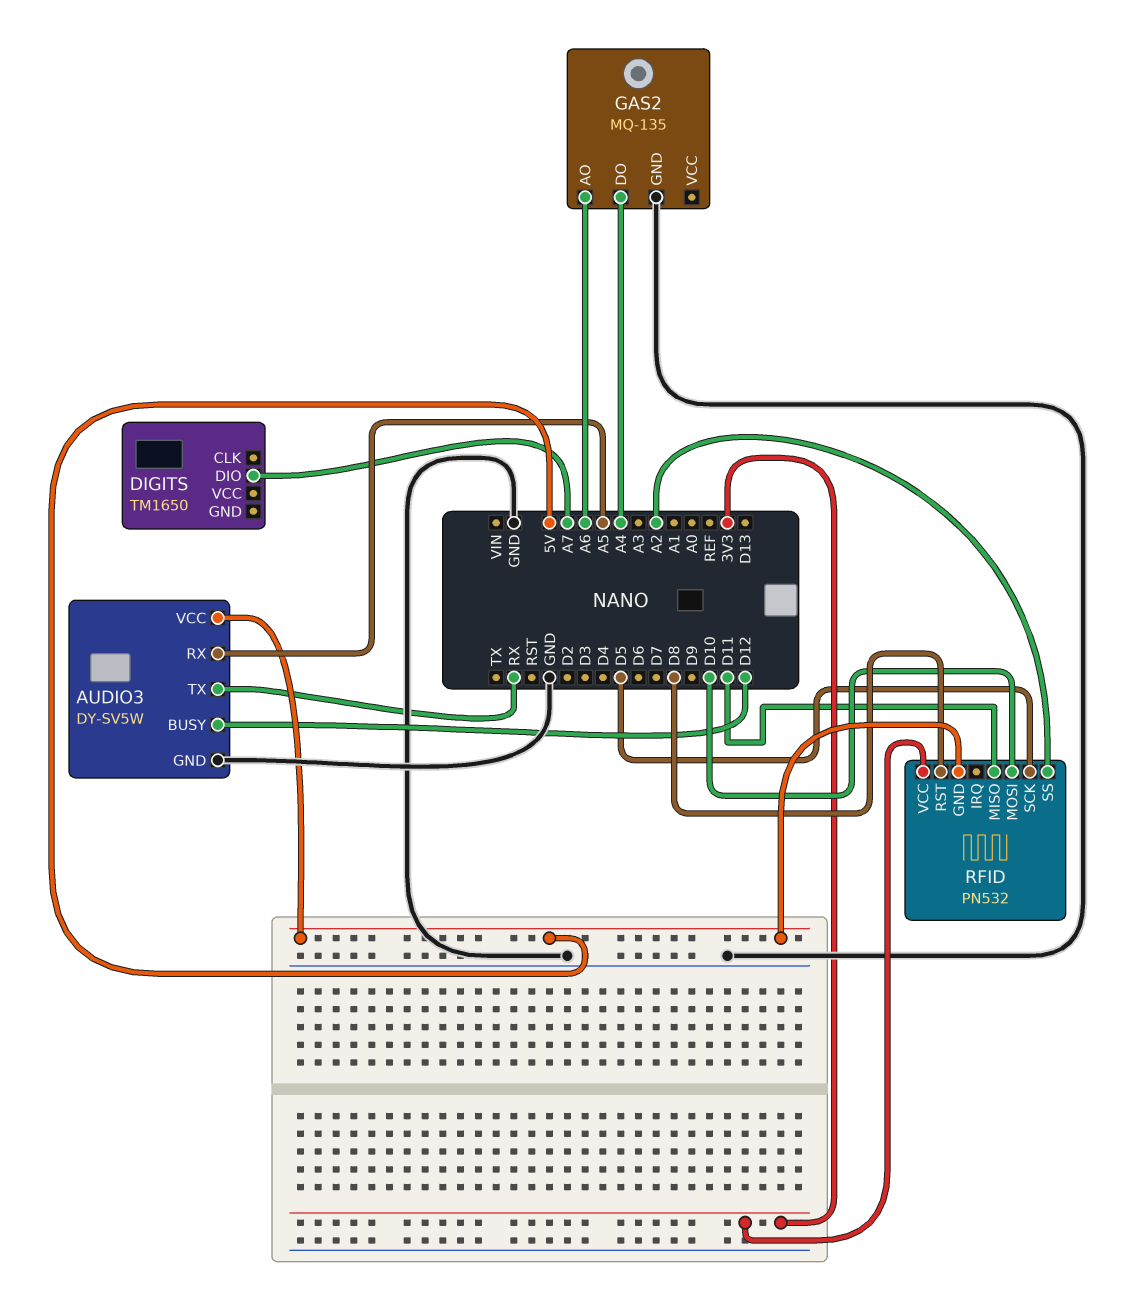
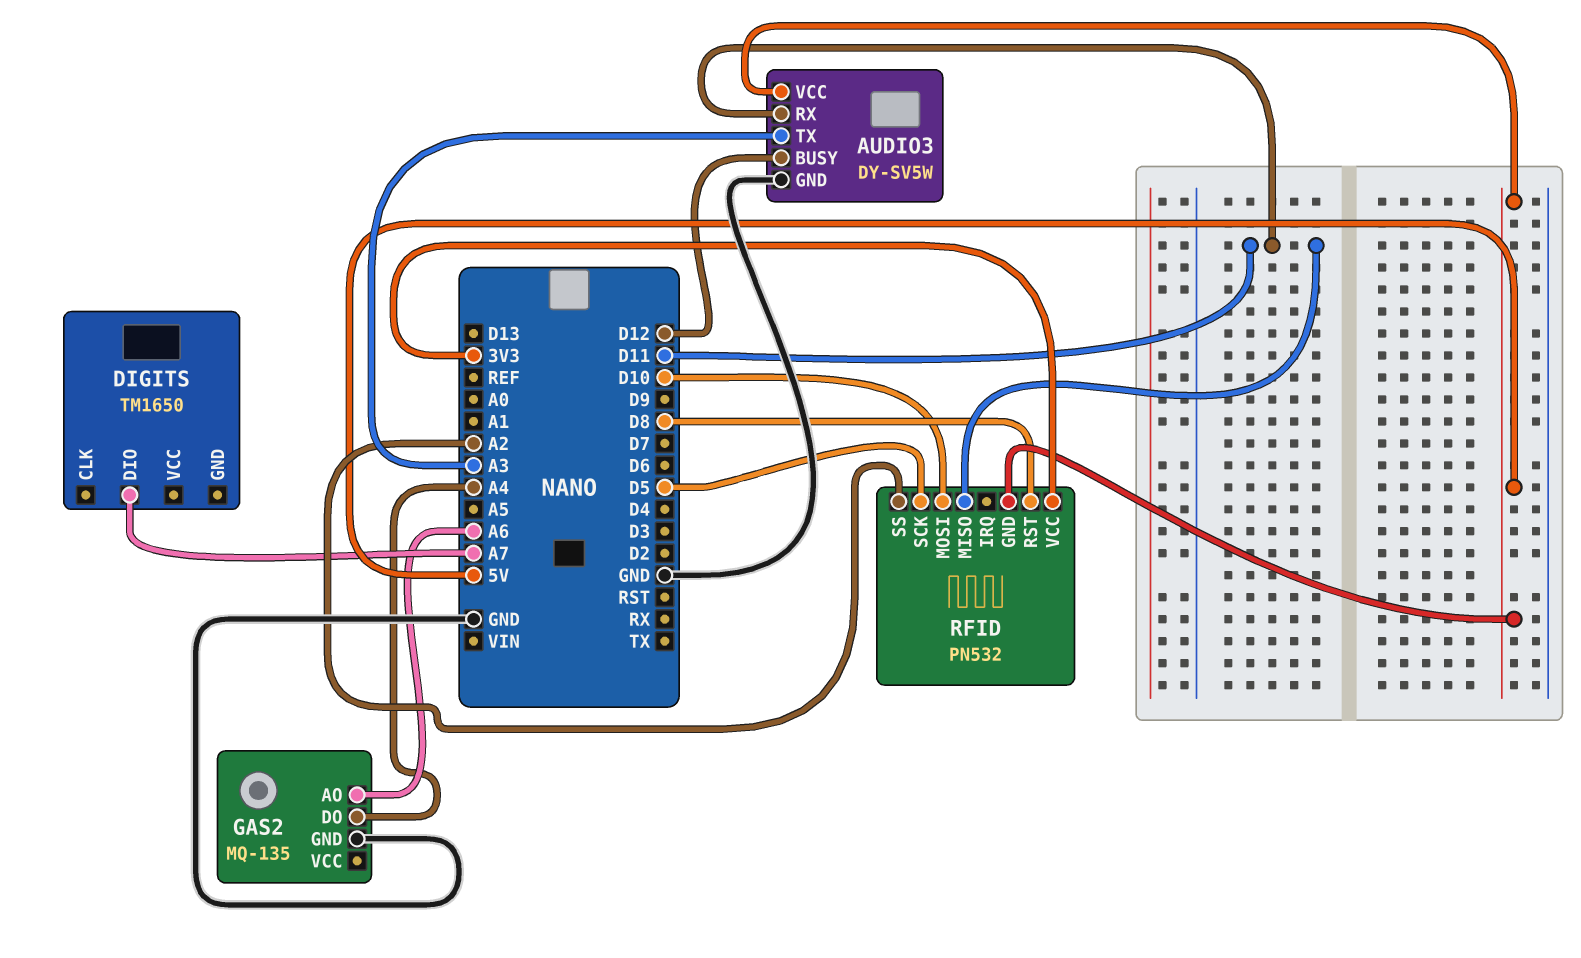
AUDIO3 pin RX: A5 -> D11
AUDIO3 pin TX: RX -> A3

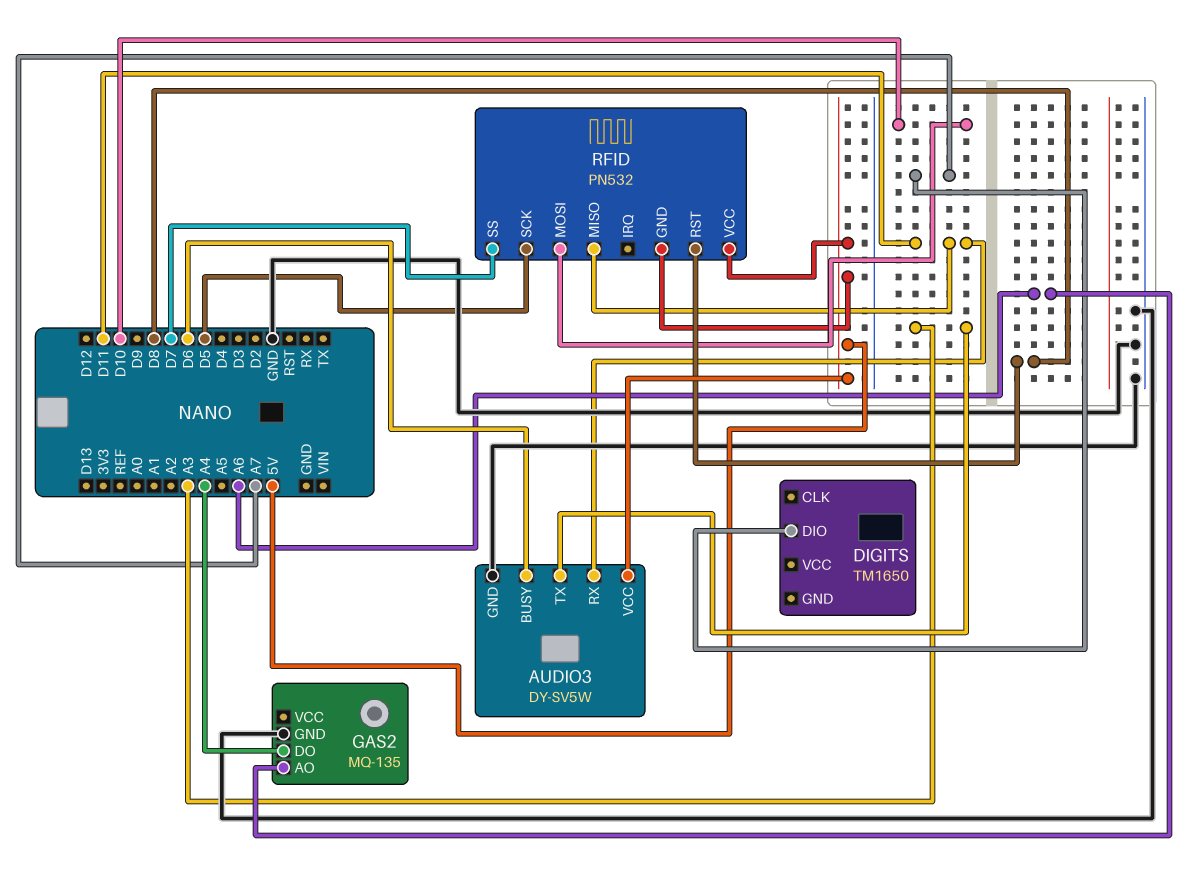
AUDIO3 pin BUSY: D12 -> D6
RFID pin SS: A2 -> D7
RFID pin VCC: 3V3 -> 5V

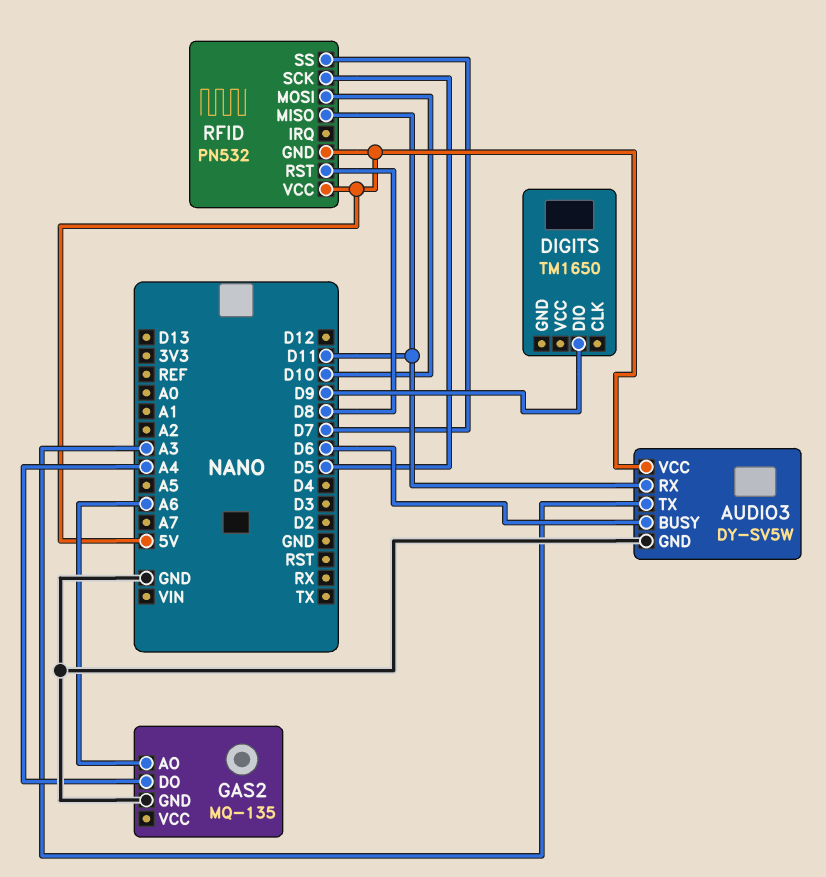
DIGITS pin DIO: A7 -> D9

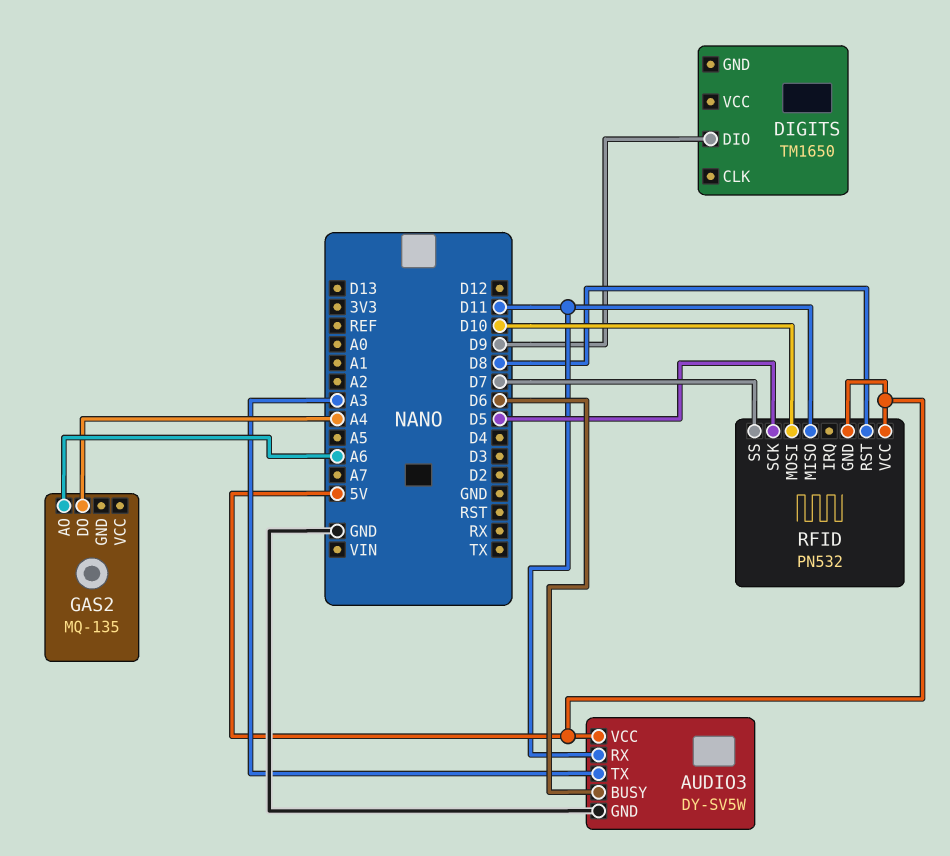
GAS2 pin GND: GND -> none

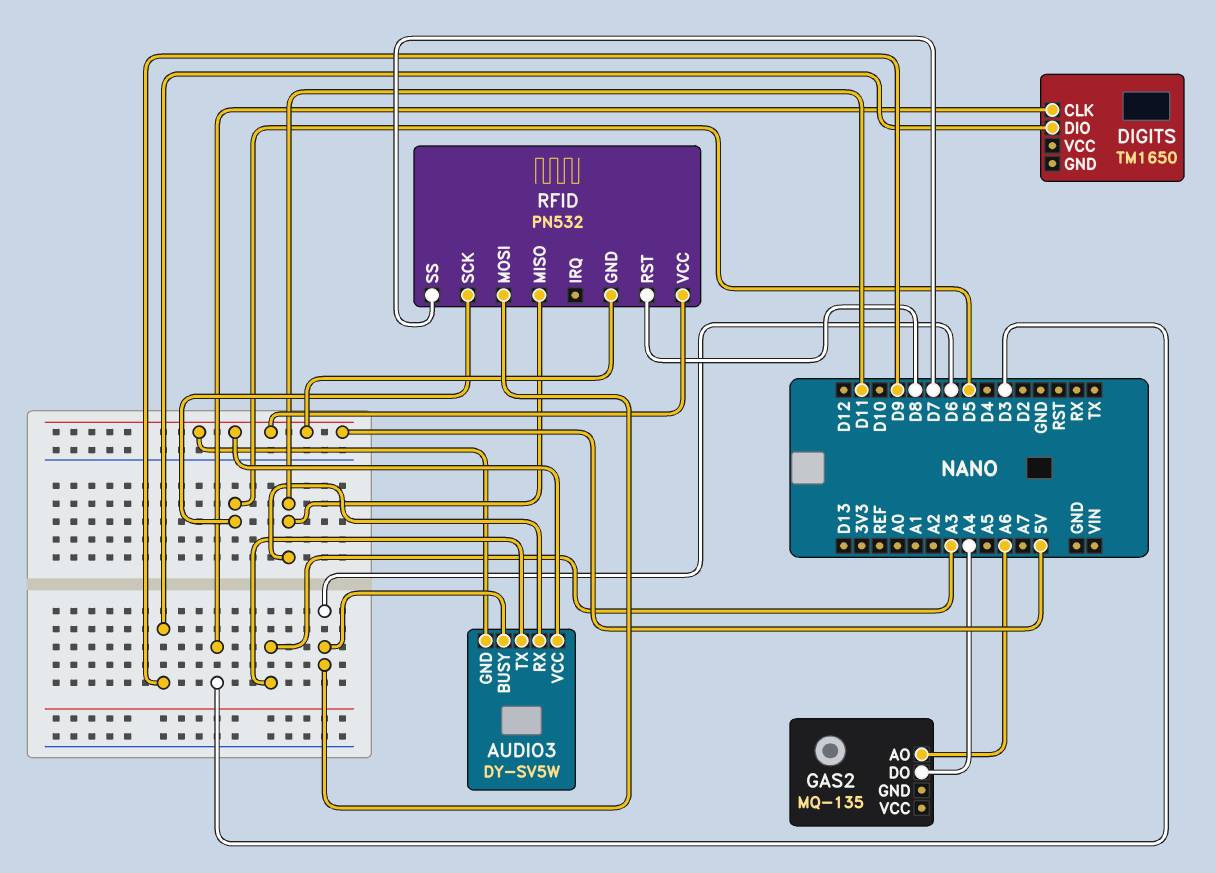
AUDIO3 pin GND: GND -> 5V
DIGITS pin CLK: none -> D3
RFID pin MOSI: D10 -> D6

